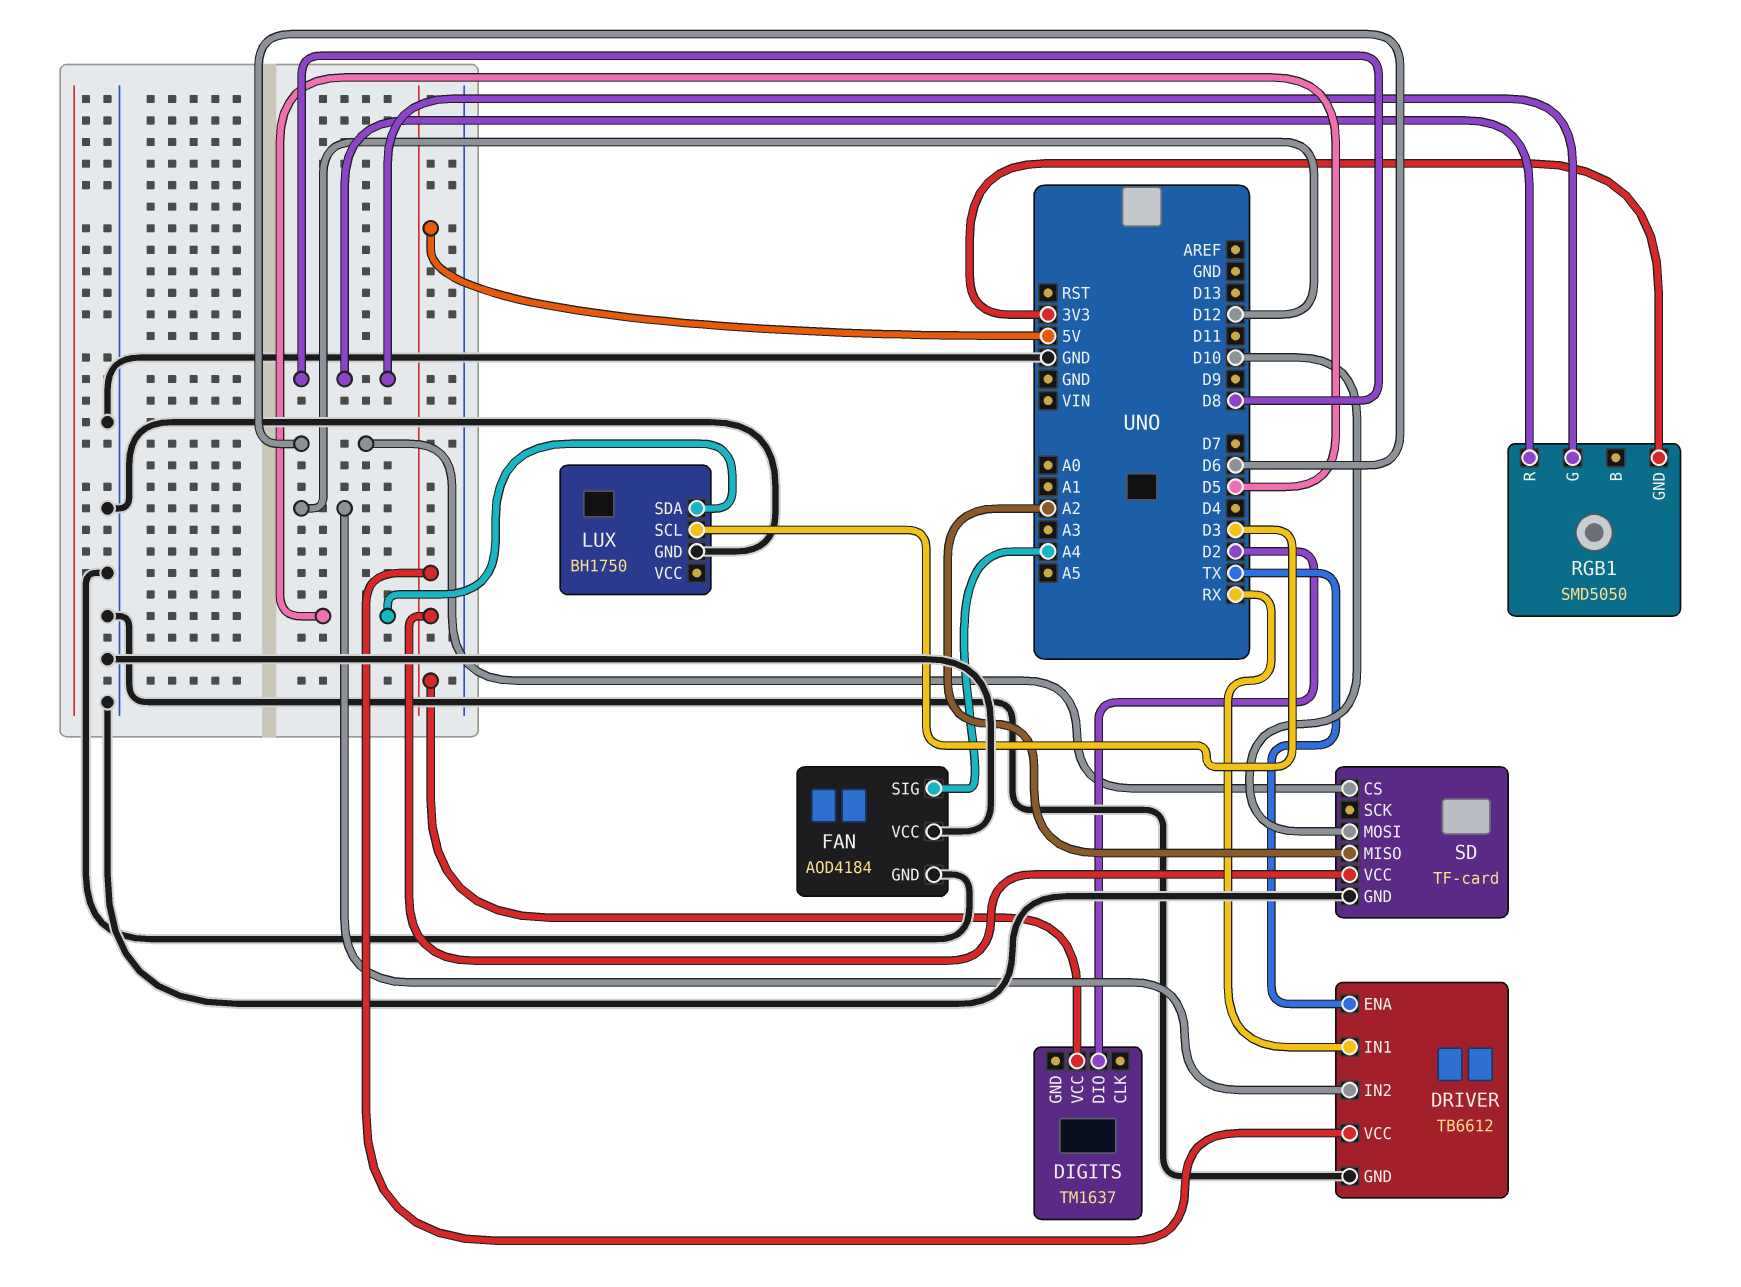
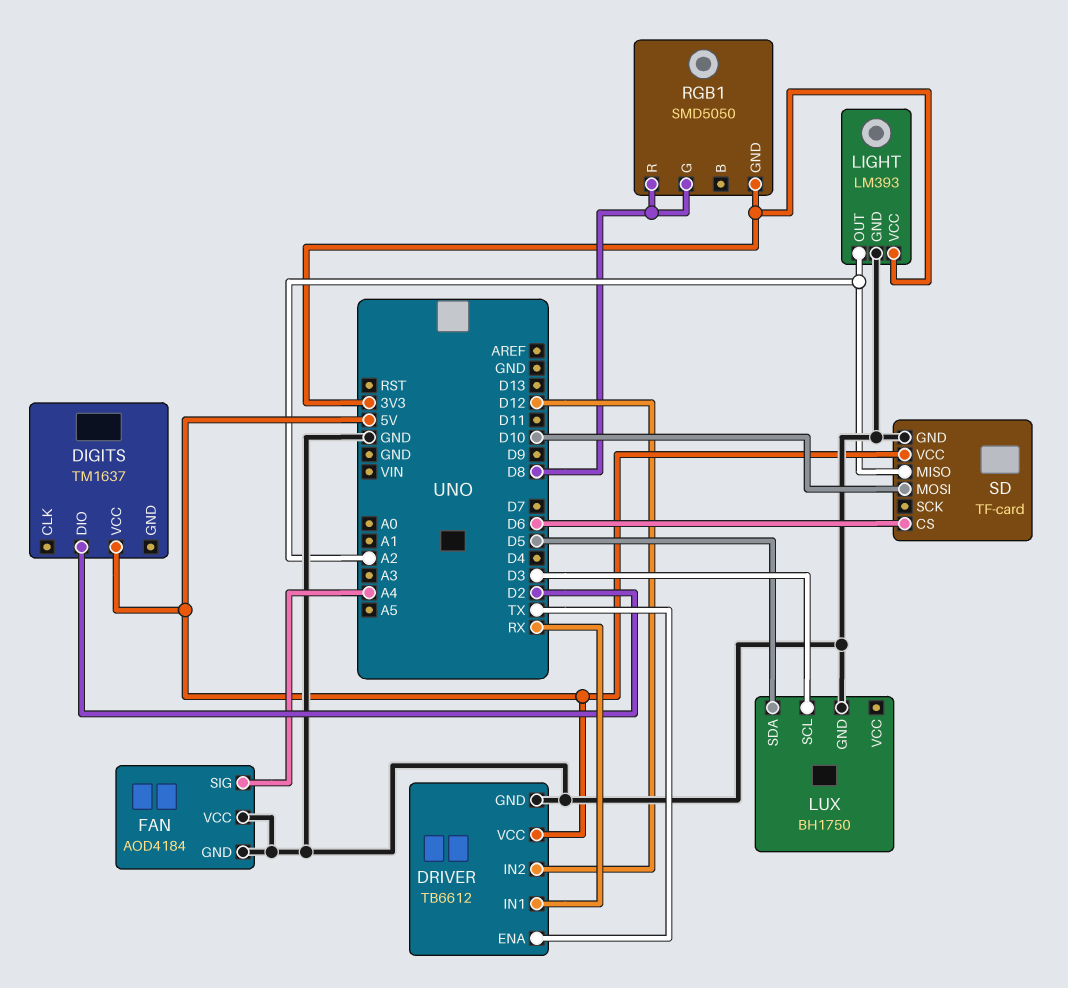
LIGHT: none -> LM393
LIGHT pin GND: none -> GND
LIGHT pin OUT: none -> A2
LIGHT pin VCC: none -> 3V3

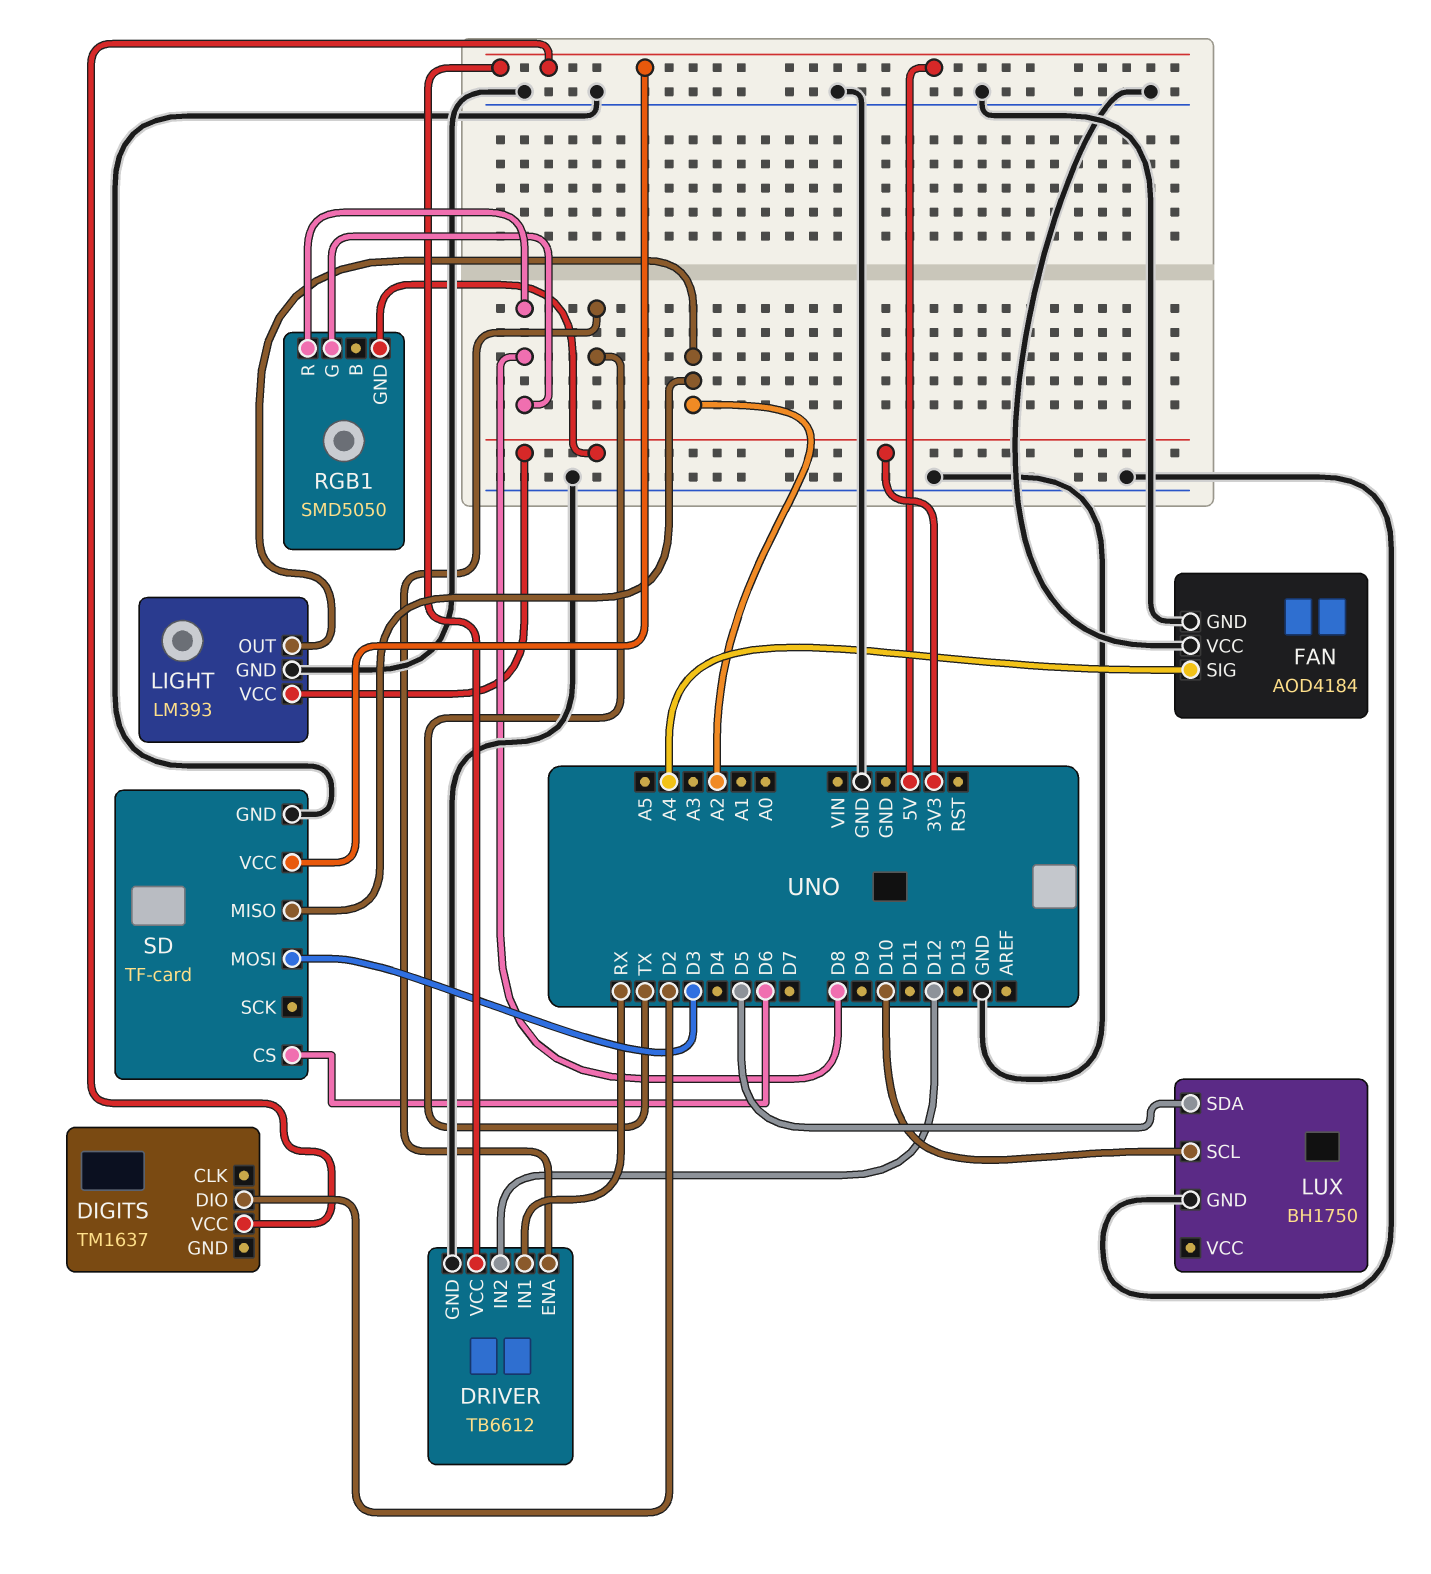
LUX pin SCL: D3 -> D10
SD pin MOSI: D10 -> D3

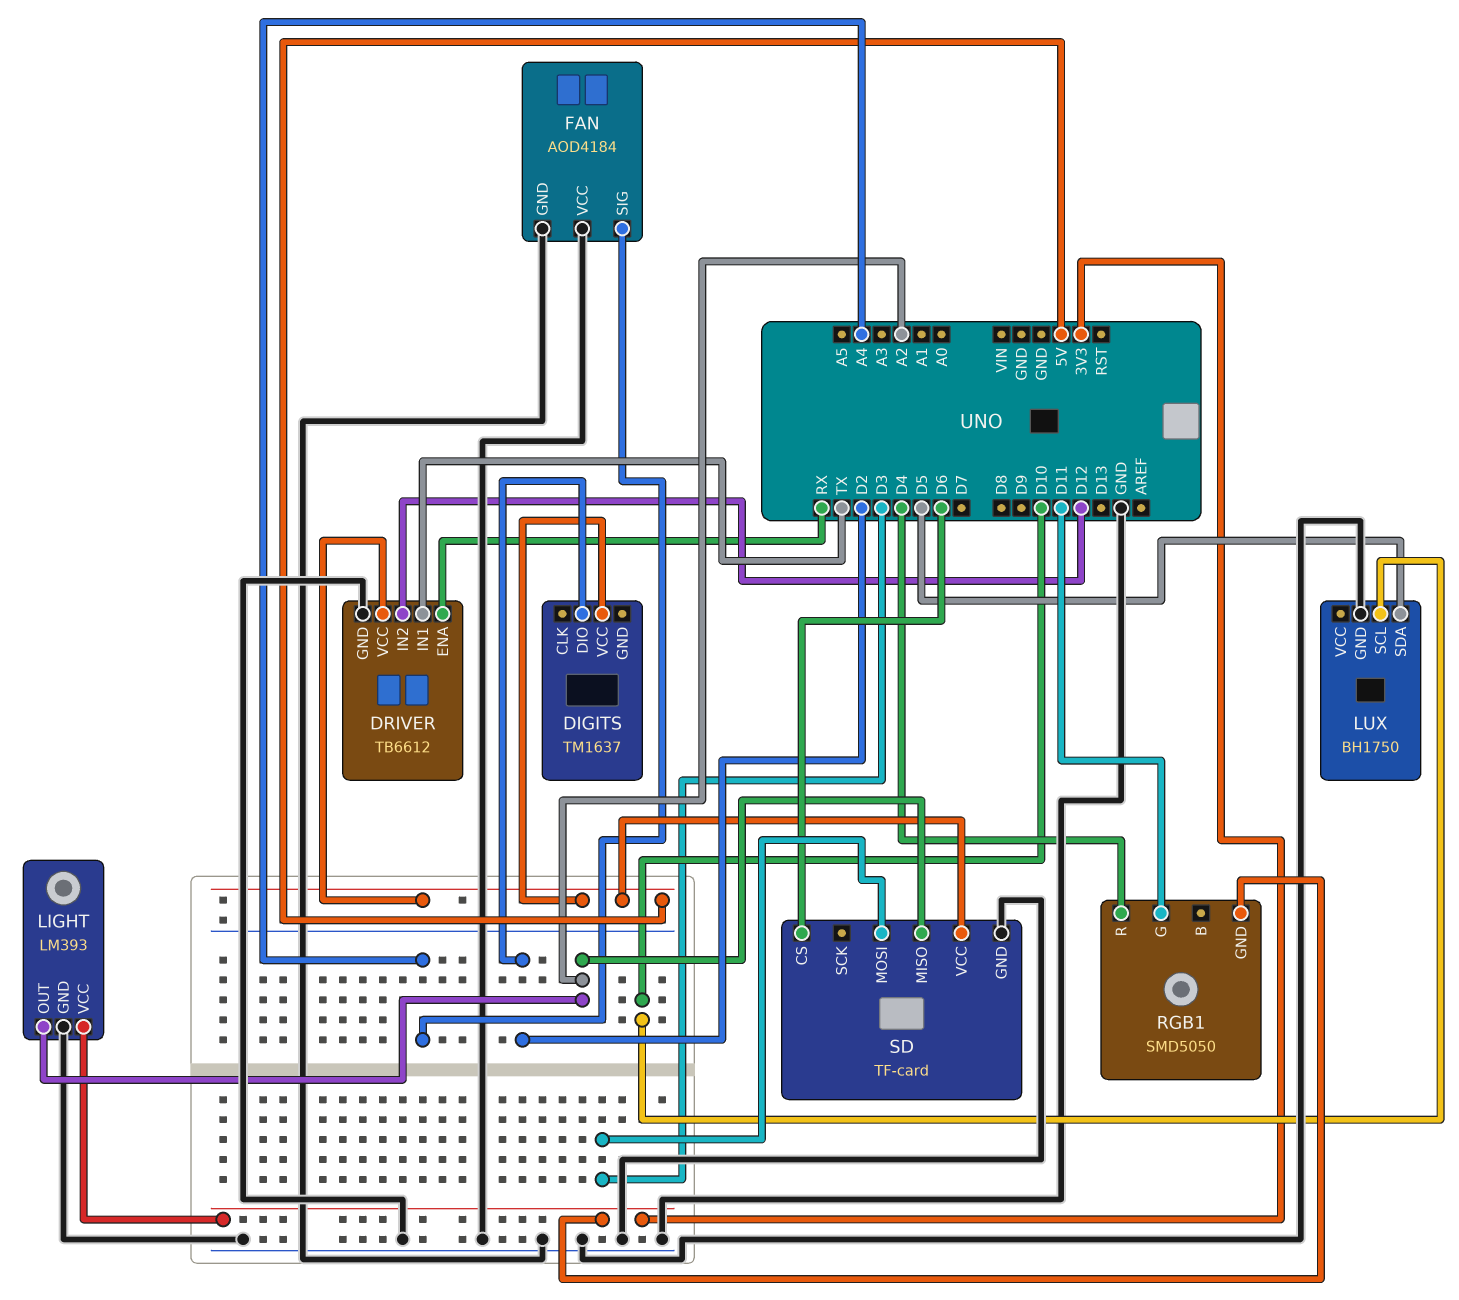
DRIVER pin ENA: TX -> RX
DRIVER pin IN1: RX -> TX
RGB1 pin G: D8 -> D11
RGB1 pin R: D8 -> D4

